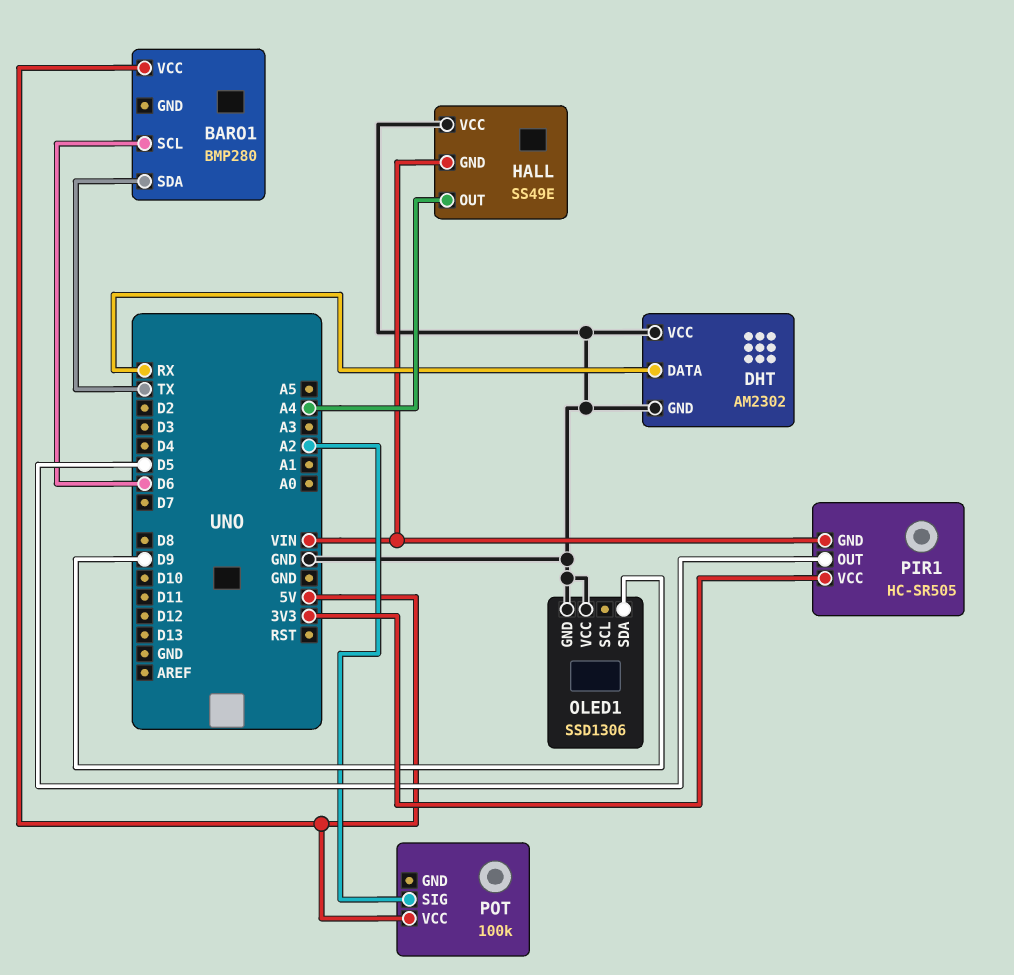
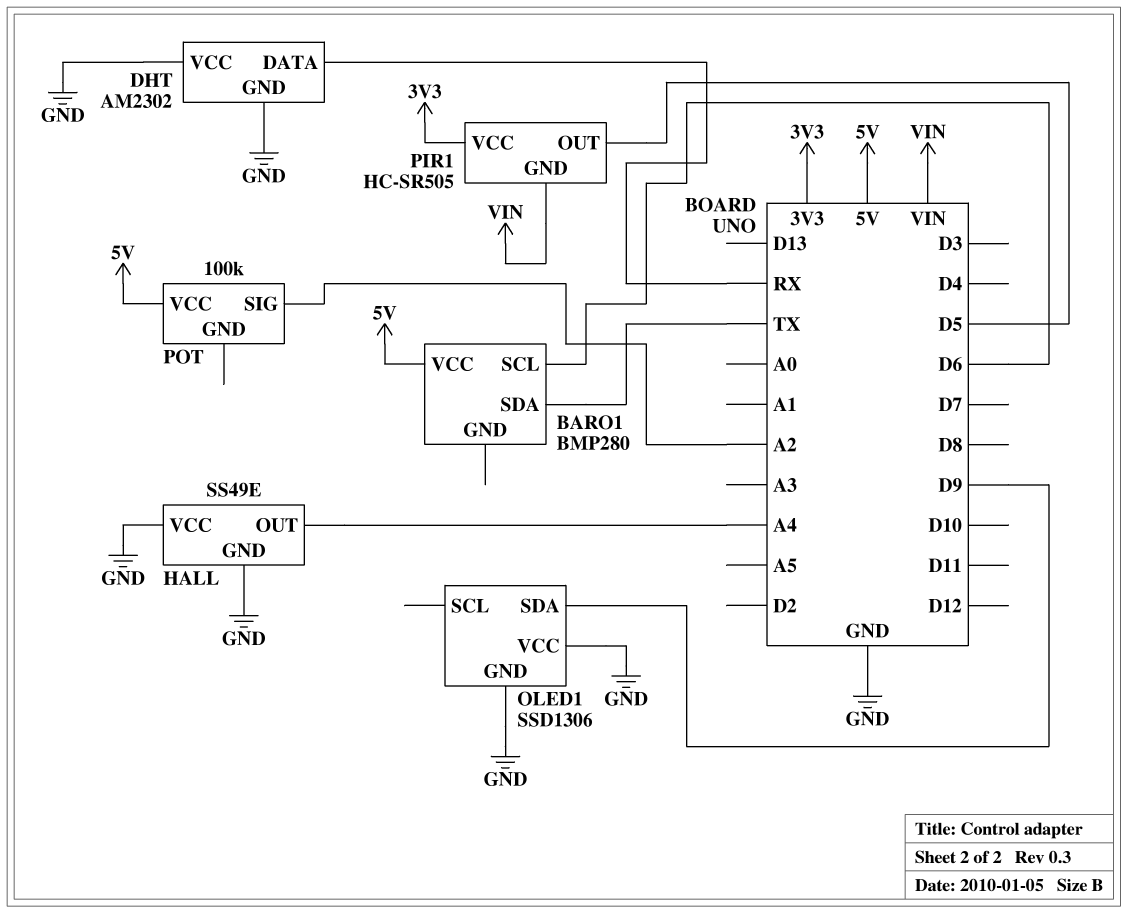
HALL pin GND: VIN -> GND

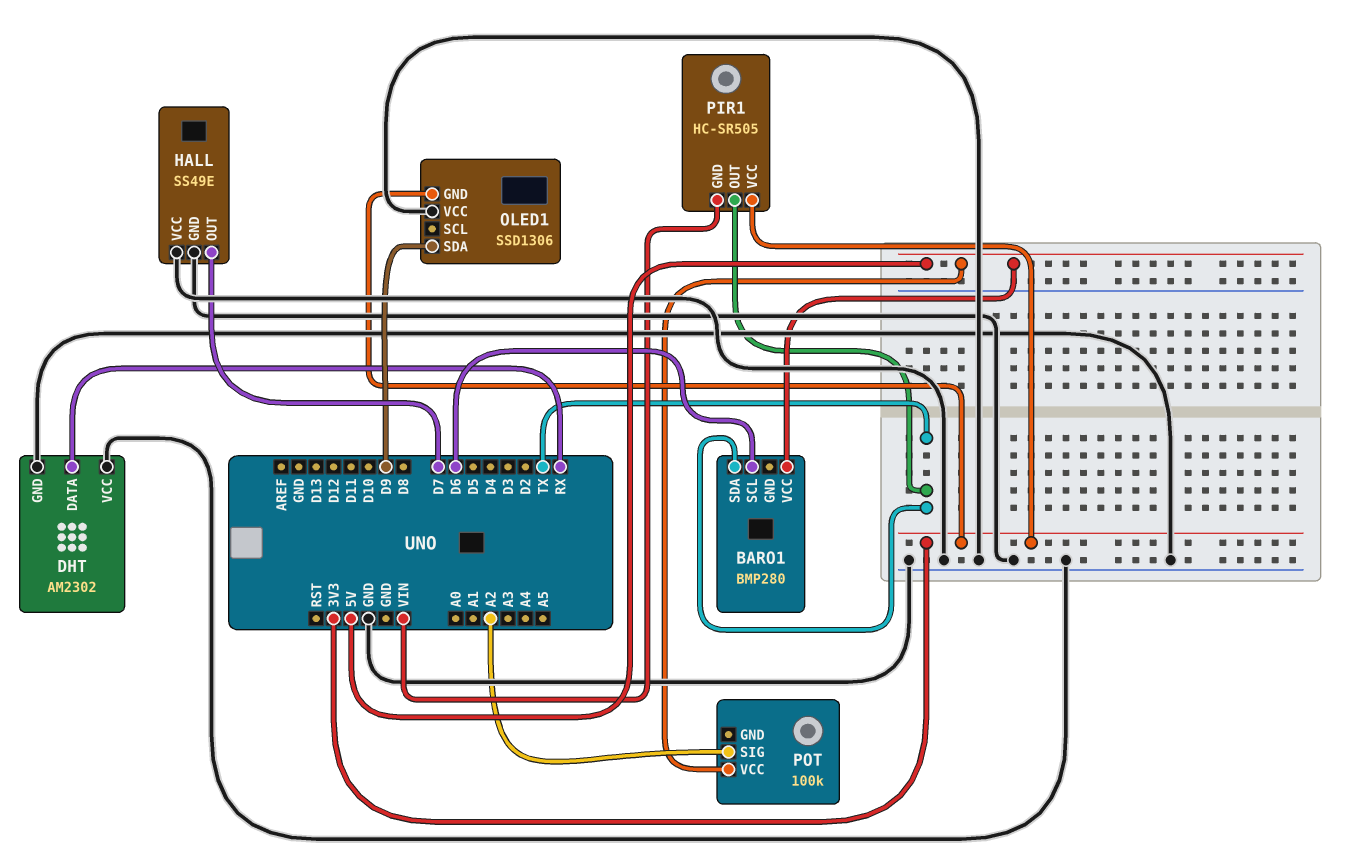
HALL pin OUT: A4 -> D7
OLED1 pin GND: GND -> 3V3
PIR1 pin OUT: D5 -> TX

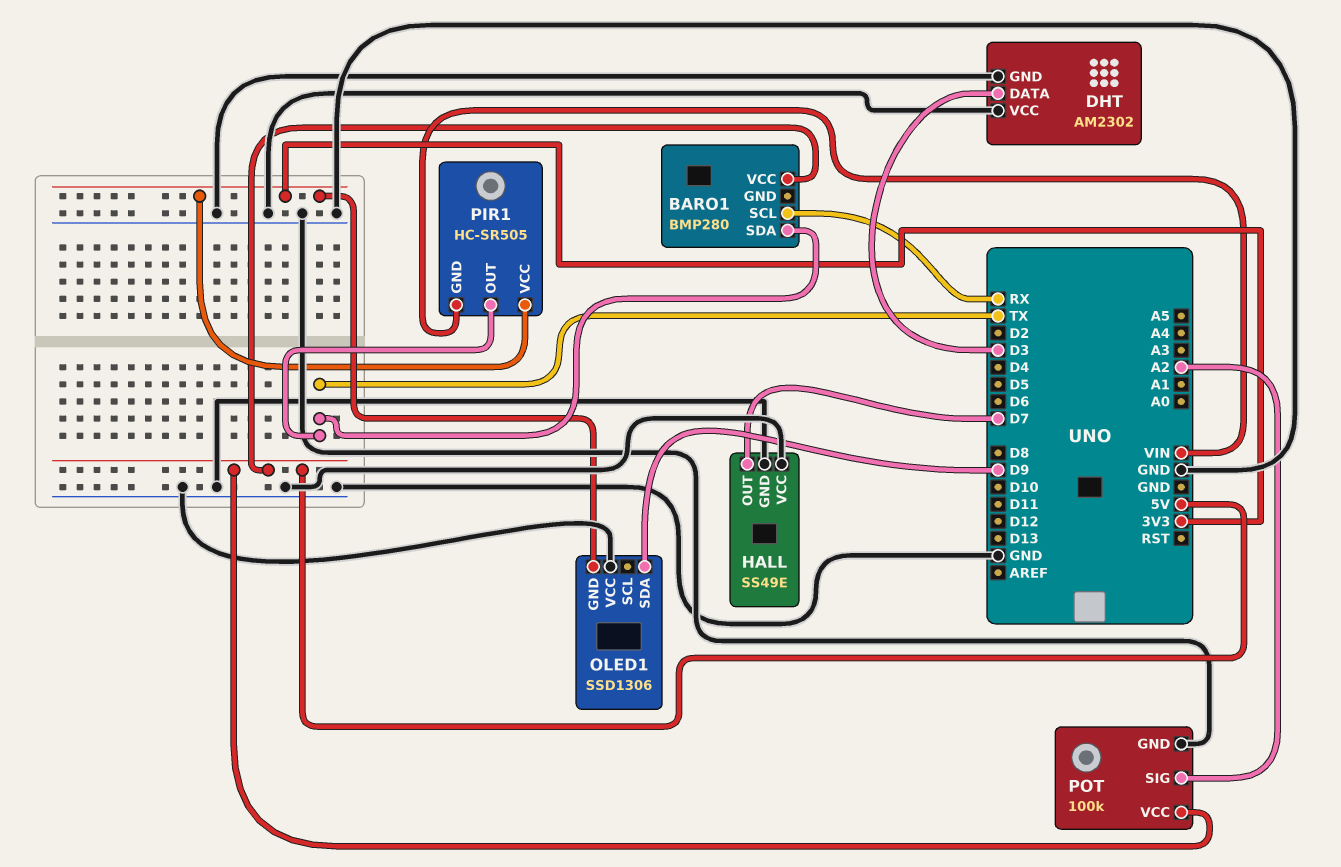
BARO1 pin SCL: D6 -> RX
DHT pin DATA: RX -> D3
POT pin GND: none -> GND

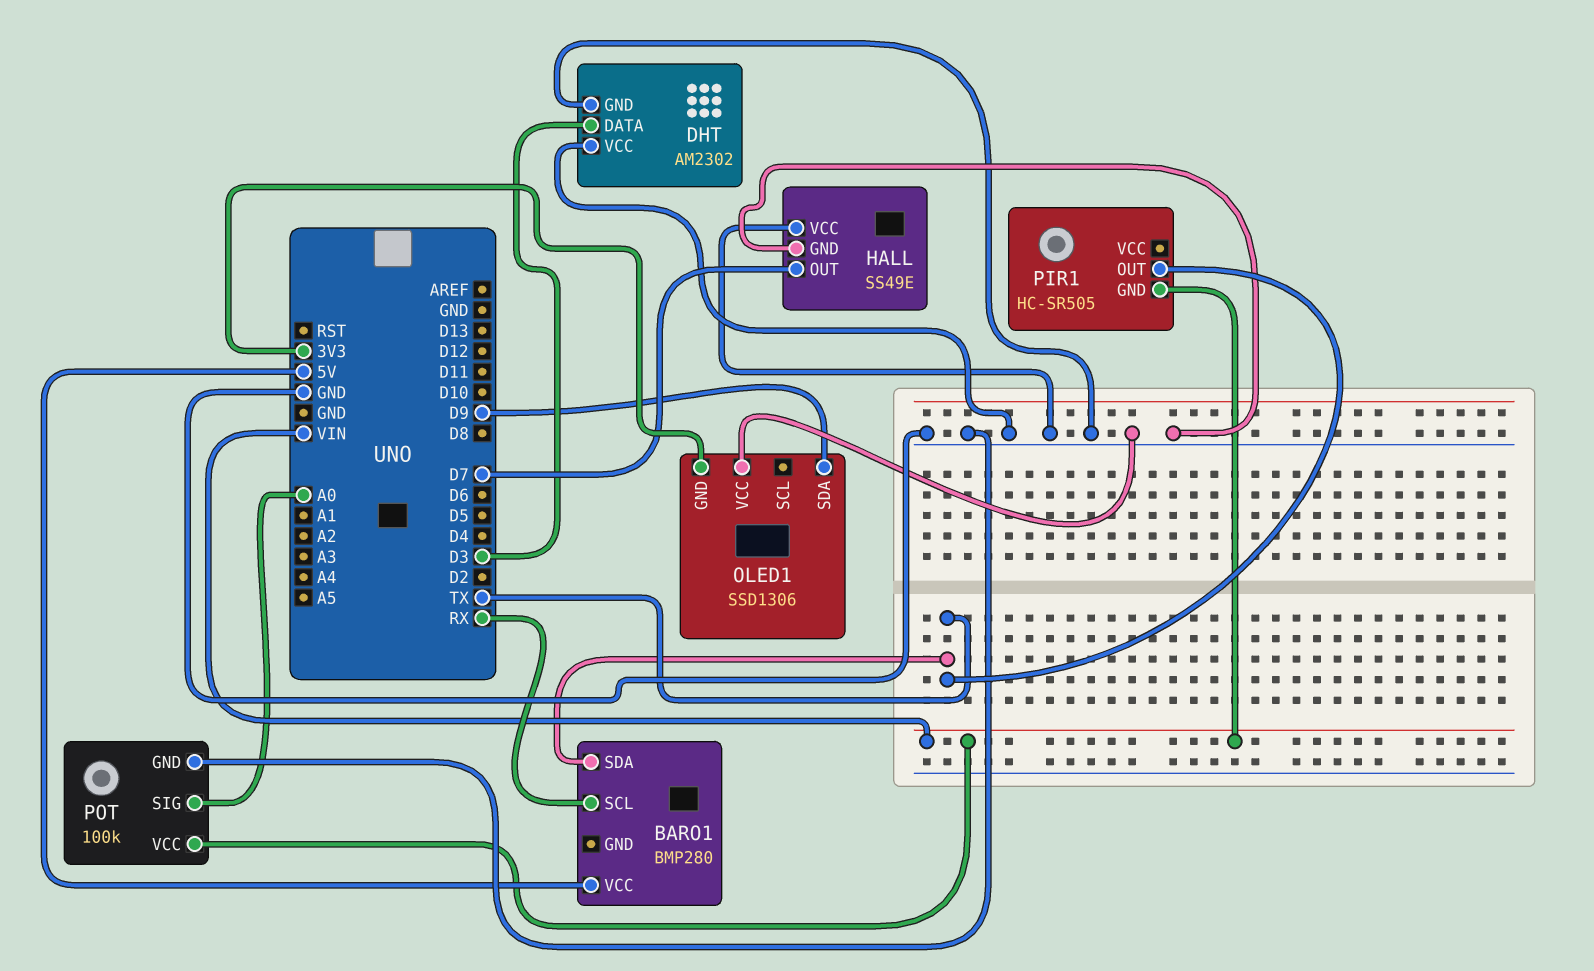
PIR1 pin VCC: 3V3 -> none
POT pin SIG: A2 -> A0
POT pin VCC: 5V -> VIN

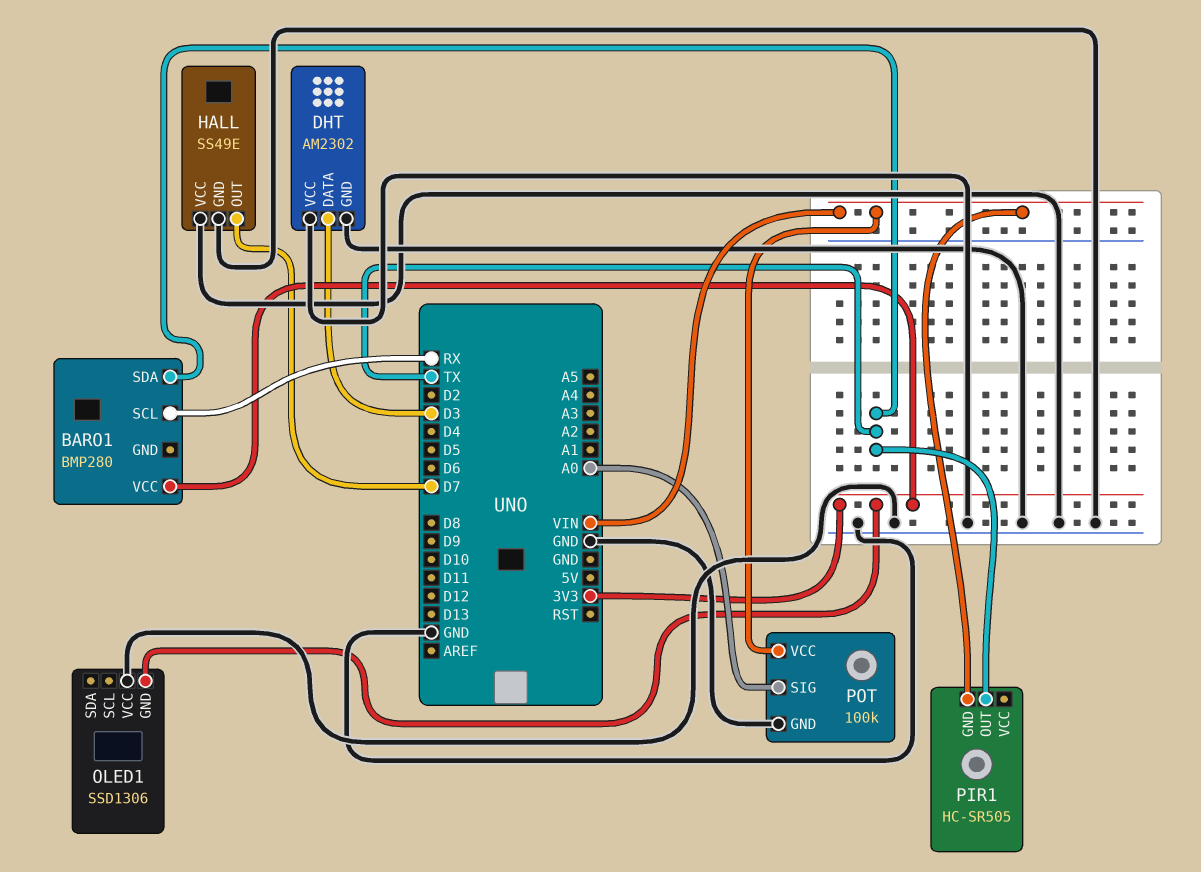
BARO1 pin VCC: 5V -> 3V3
OLED1 pin SDA: D9 -> none

